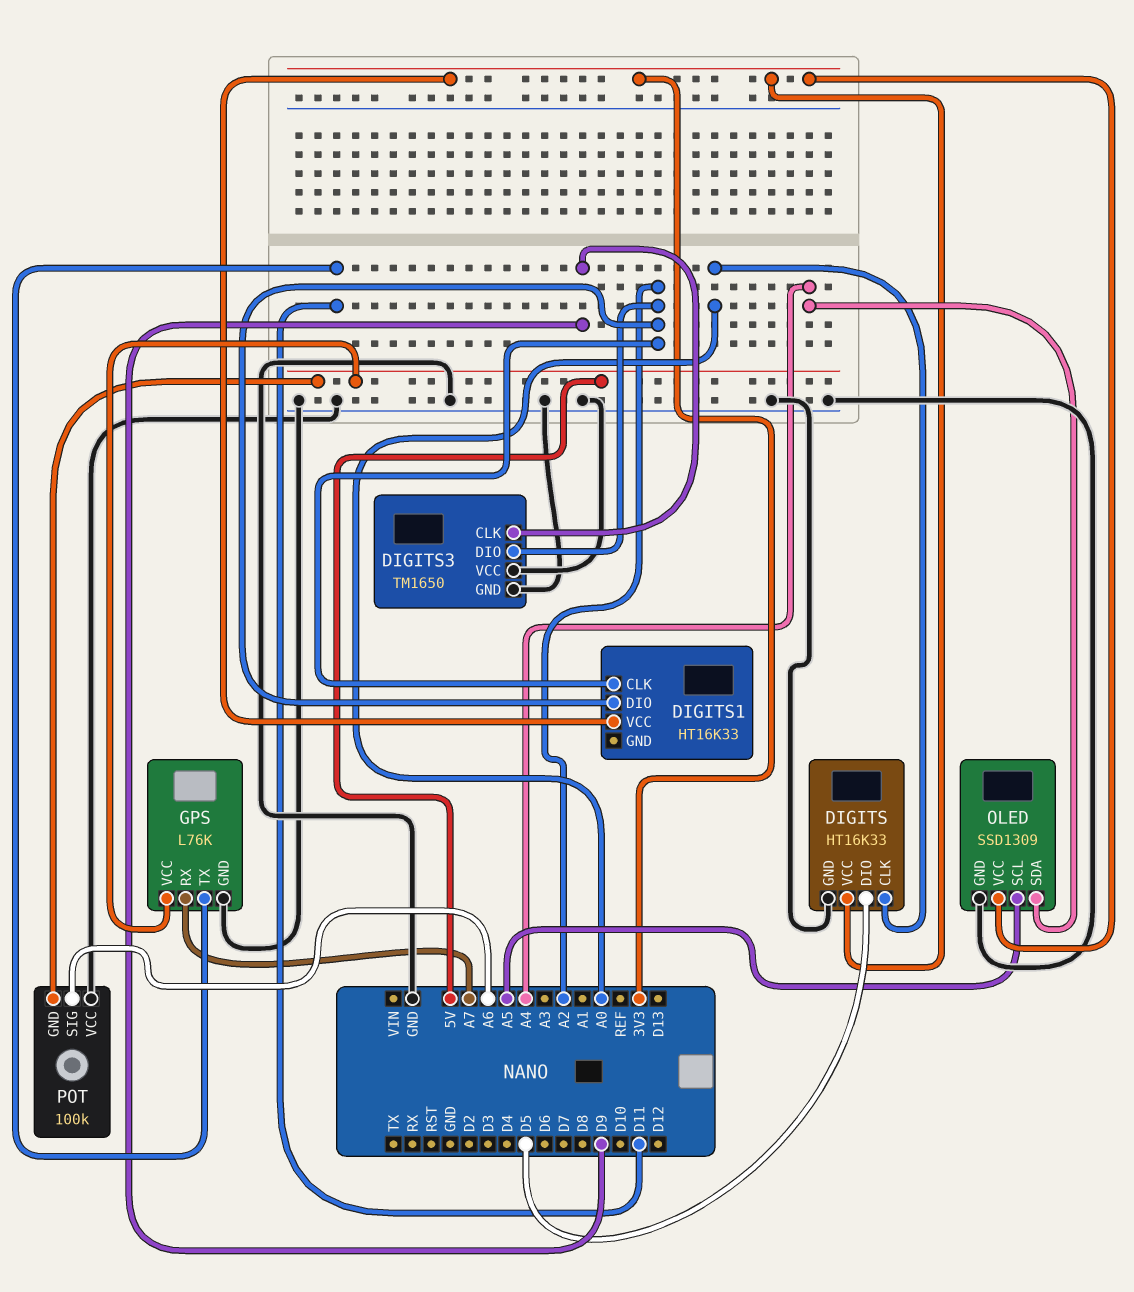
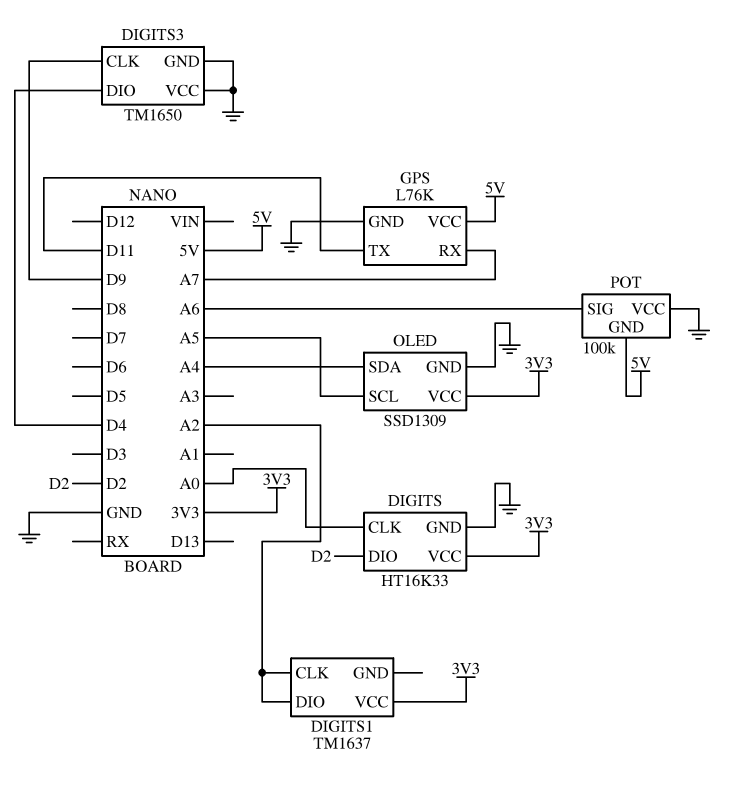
DIGITS pin DIO: D5 -> D2
DIGITS1: HT16K33 -> TM1637
DIGITS3 pin DIO: A2 -> D4

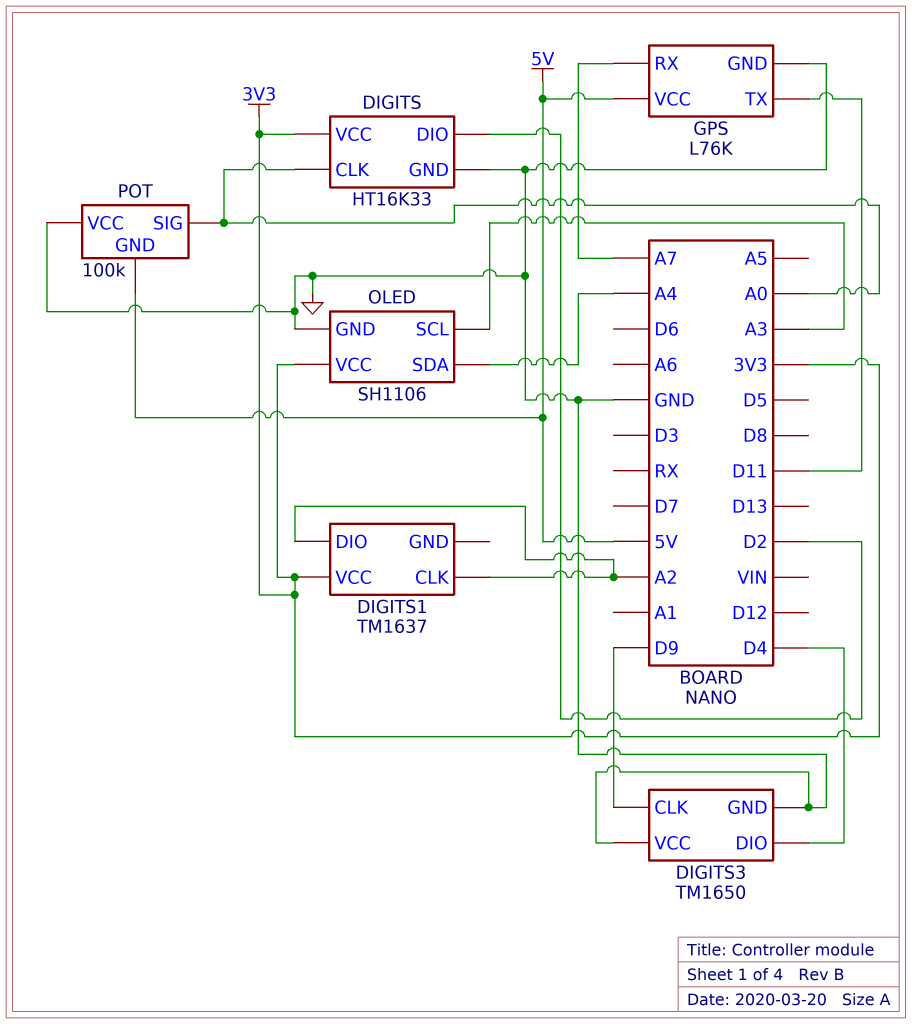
OLED: SSD1309 -> SH1106
OLED pin SCL: A5 -> A3
POT pin SIG: A6 -> A0

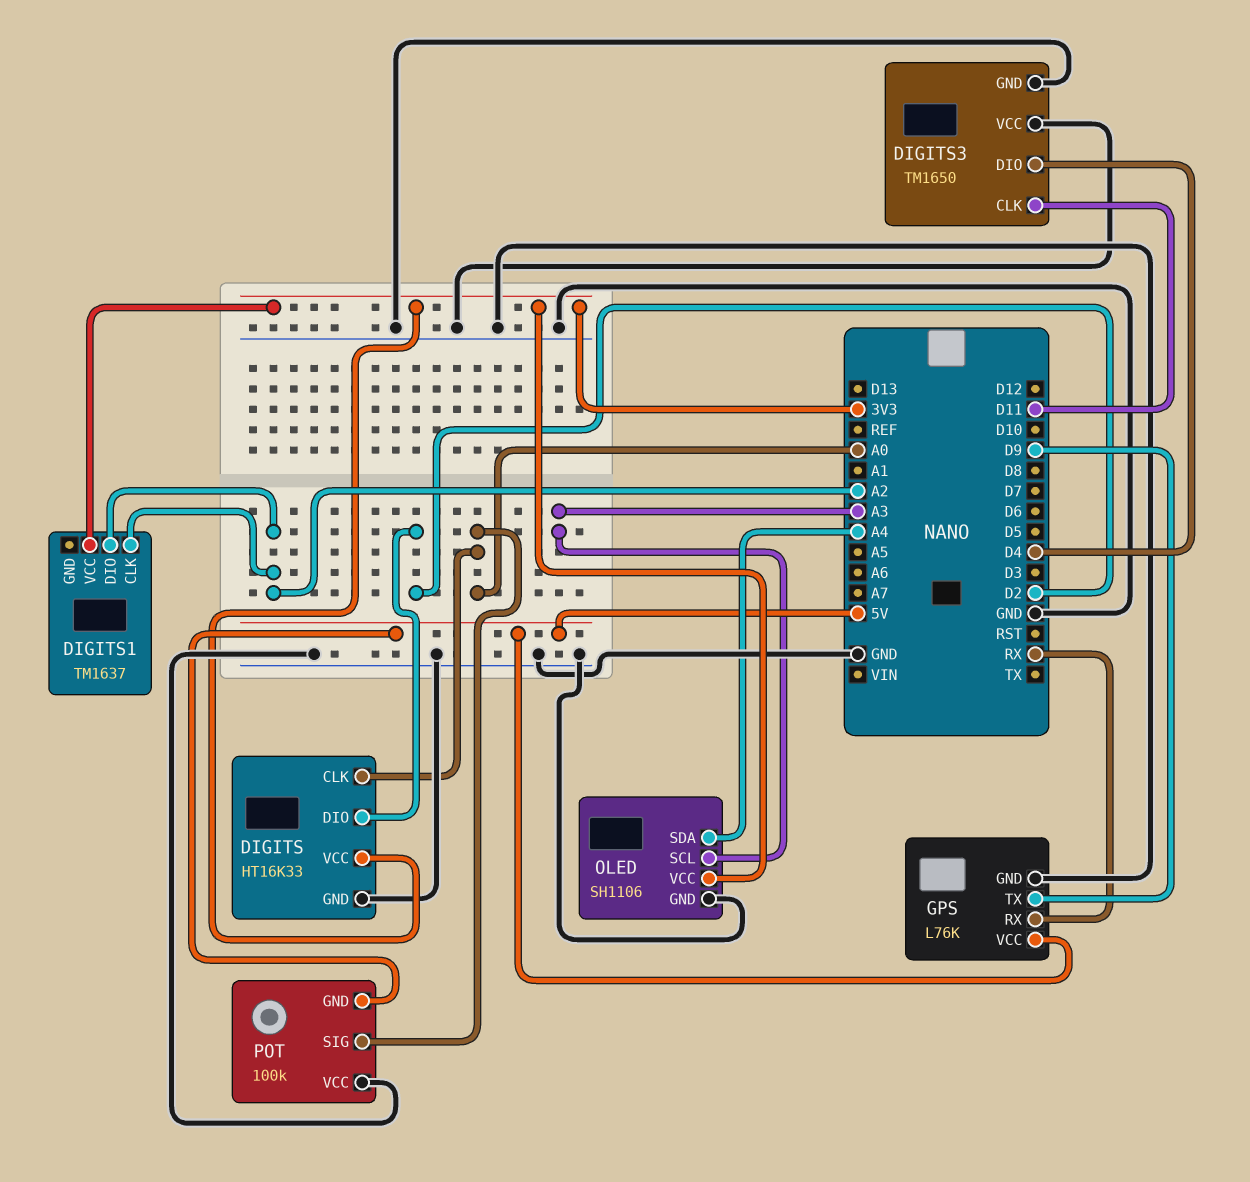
DIGITS3 pin CLK: D9 -> D11
GPS pin RX: A7 -> RX
GPS pin TX: D11 -> D9

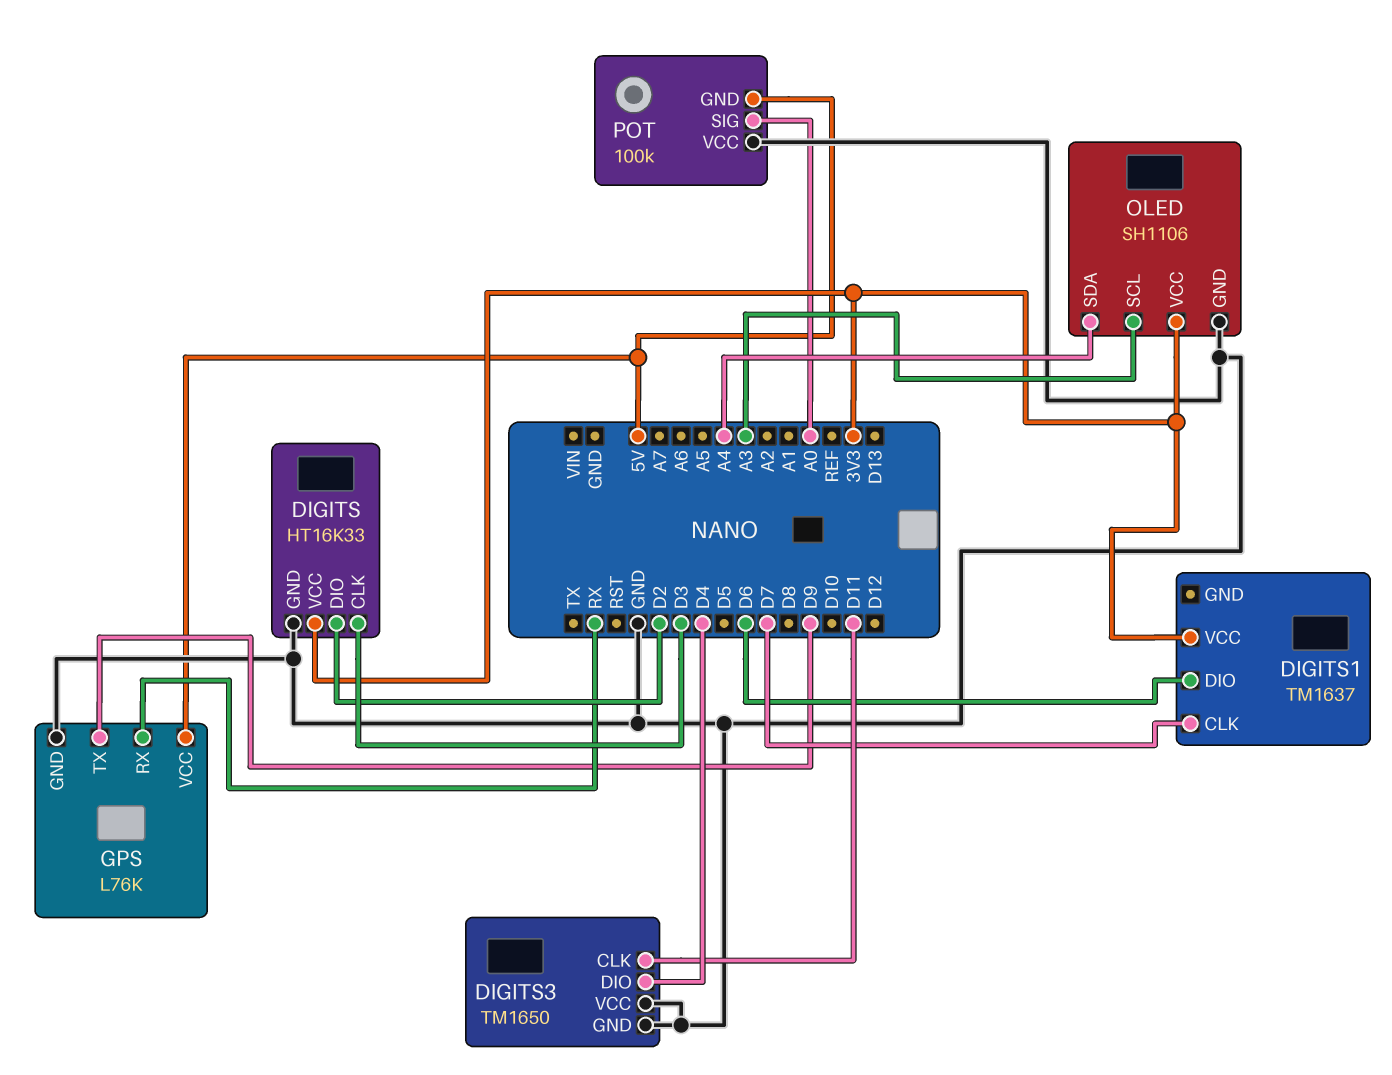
DIGITS pin CLK: A0 -> D3
DIGITS1 pin CLK: A2 -> D7
DIGITS1 pin DIO: A2 -> D6

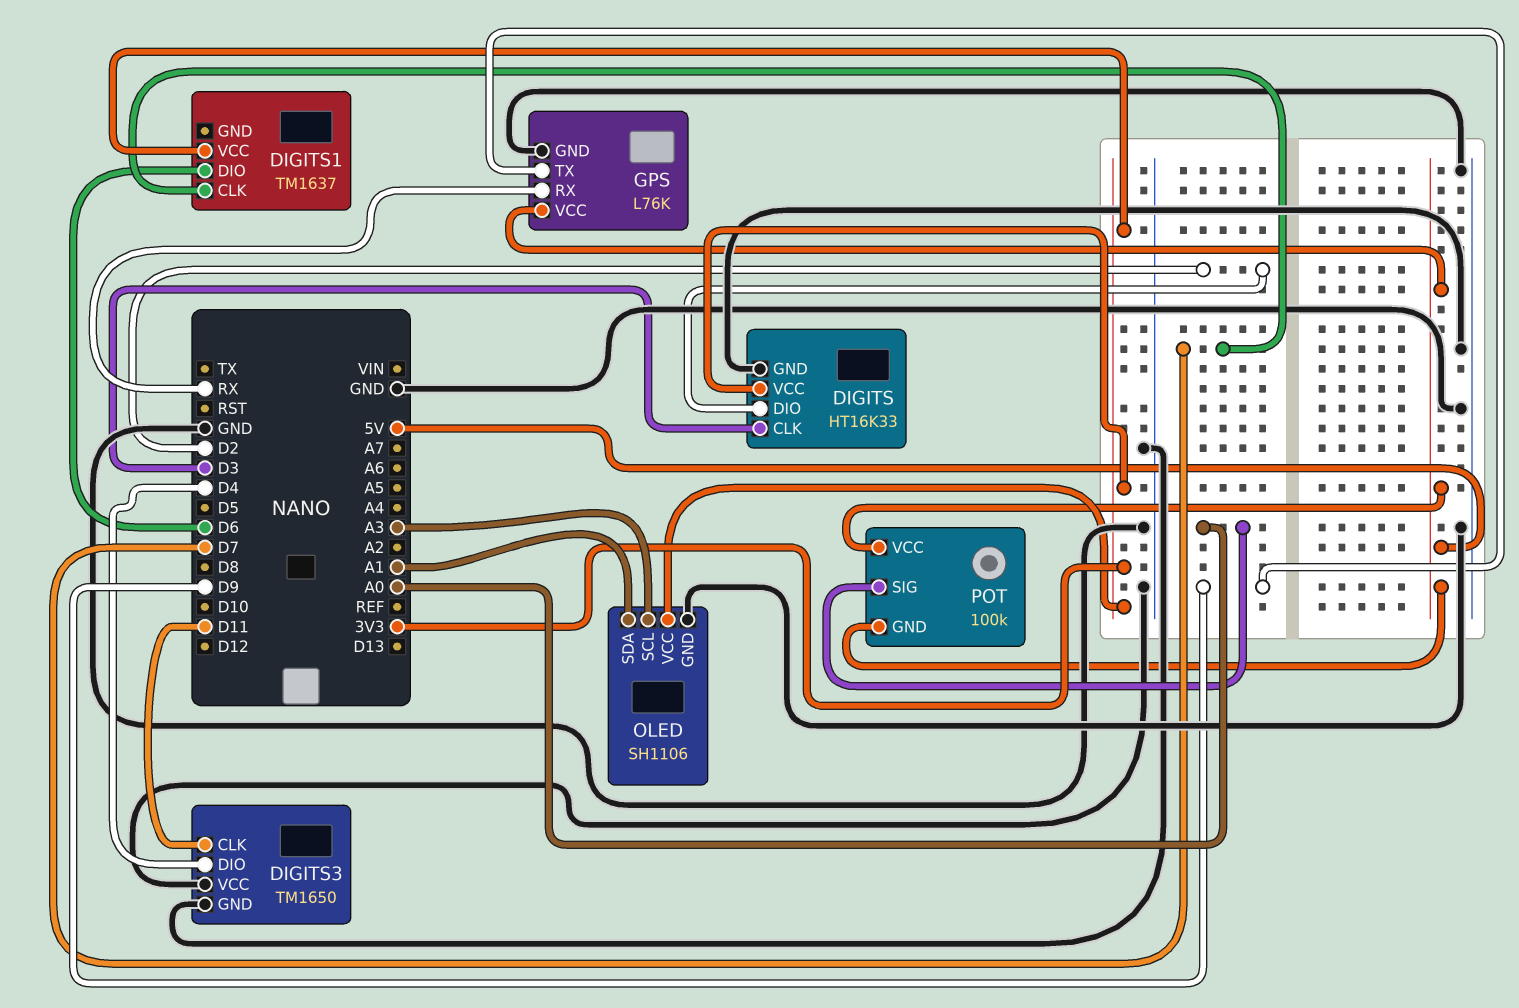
OLED pin SDA: A4 -> A1
POT pin VCC: GND -> 5V

